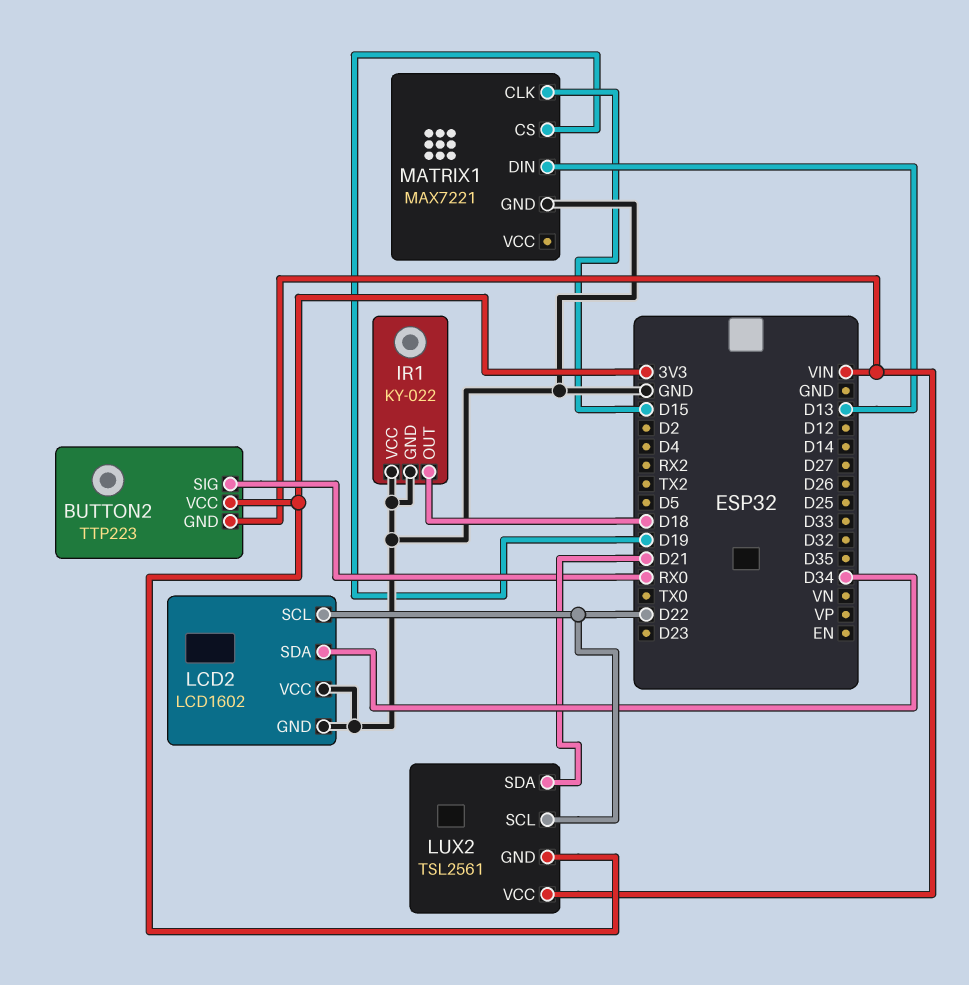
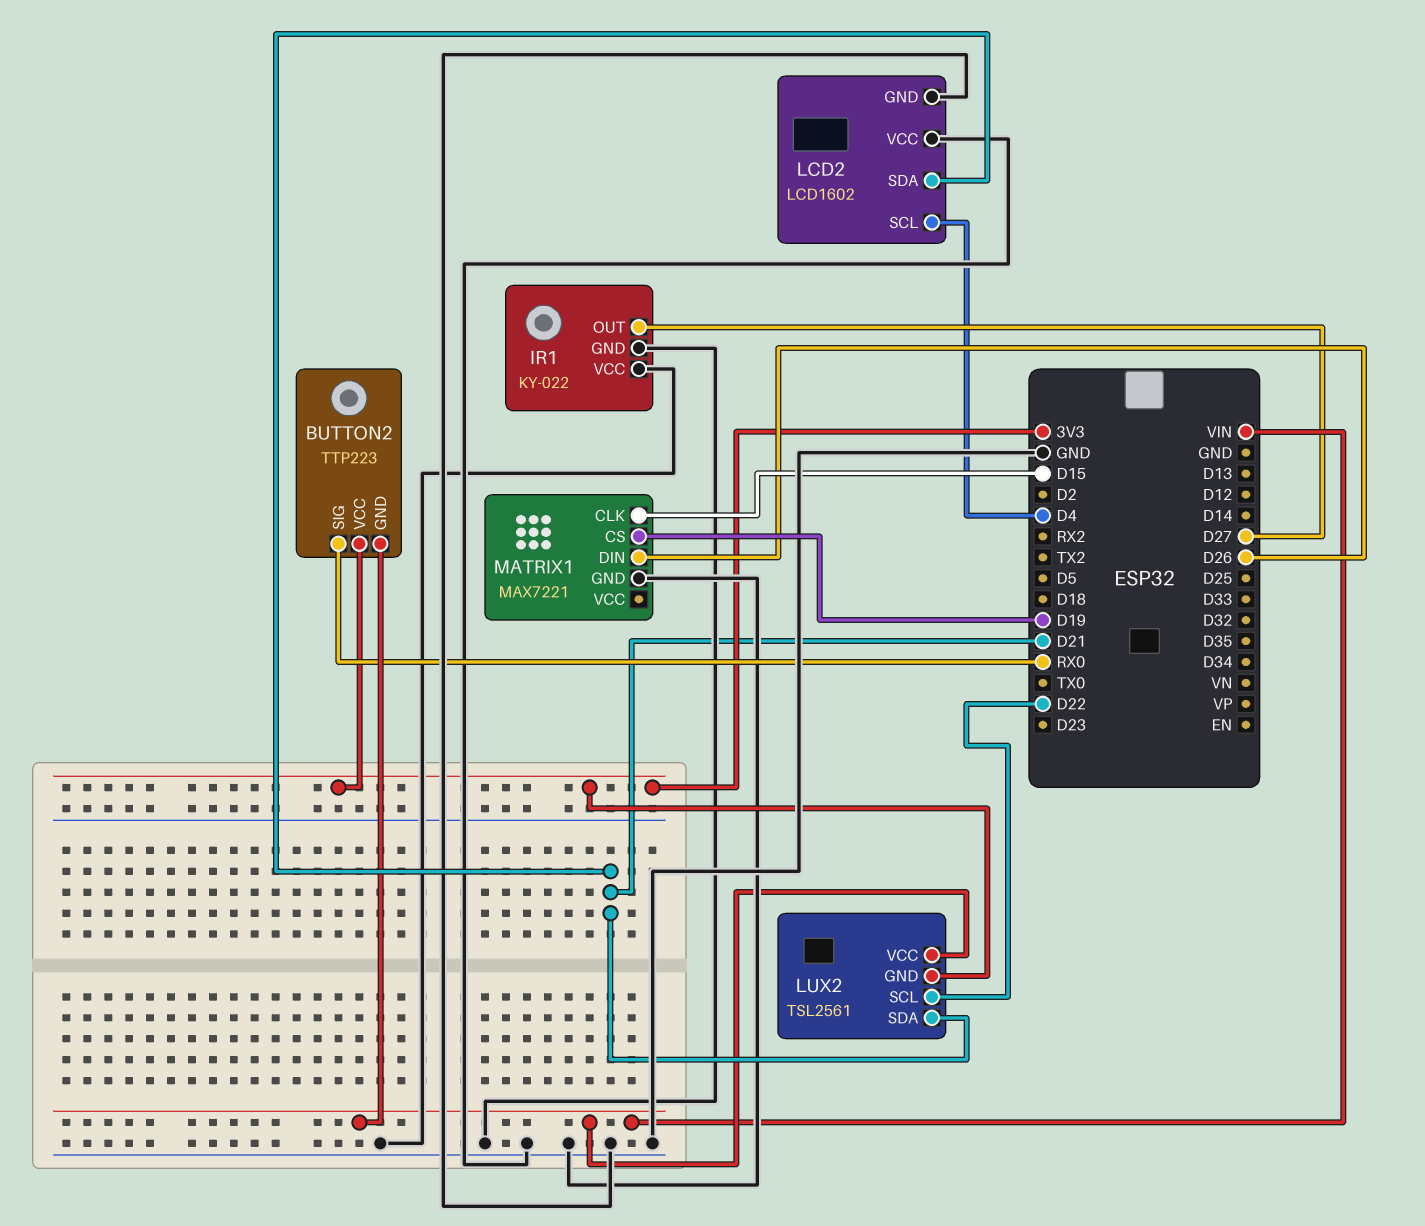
IR1 pin OUT: D18 -> D27
LCD2 pin SCL: D22 -> D4
LCD2 pin SDA: D34 -> D21
MATRIX1 pin DIN: D13 -> D26

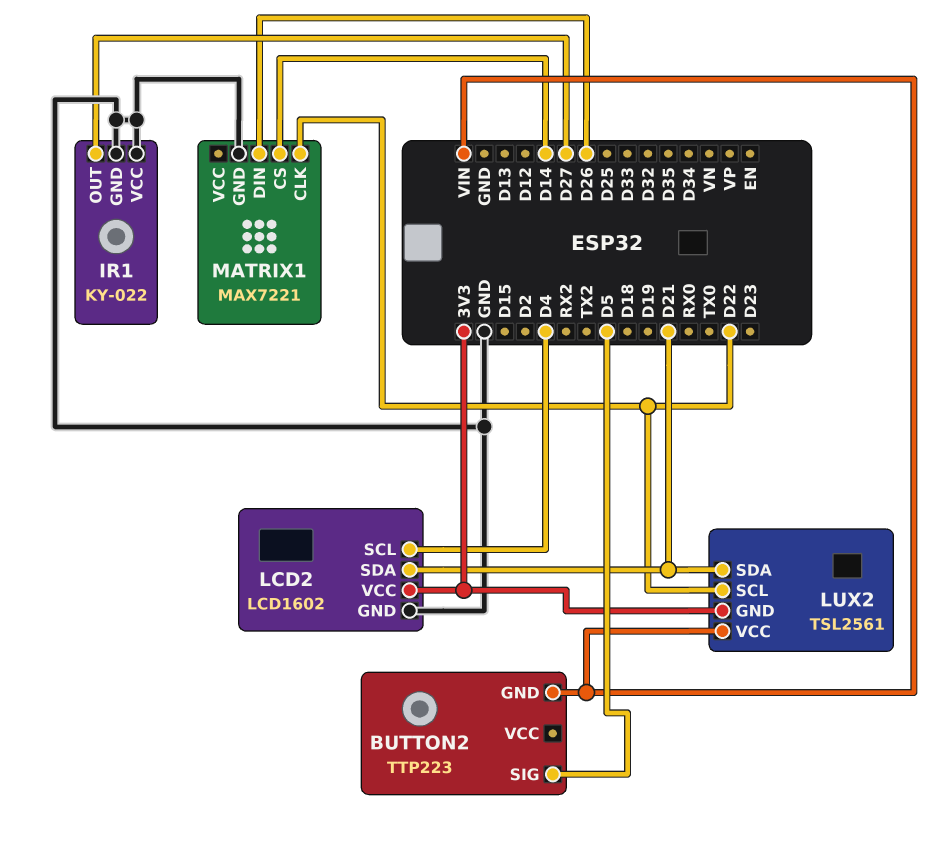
BUTTON2 pin SIG: RX0 -> D5
BUTTON2 pin VCC: 3V3 -> none
LCD2 pin VCC: GND -> 3V3
MATRIX1 pin CLK: D15 -> D22
MATRIX1 pin CS: D19 -> D14

